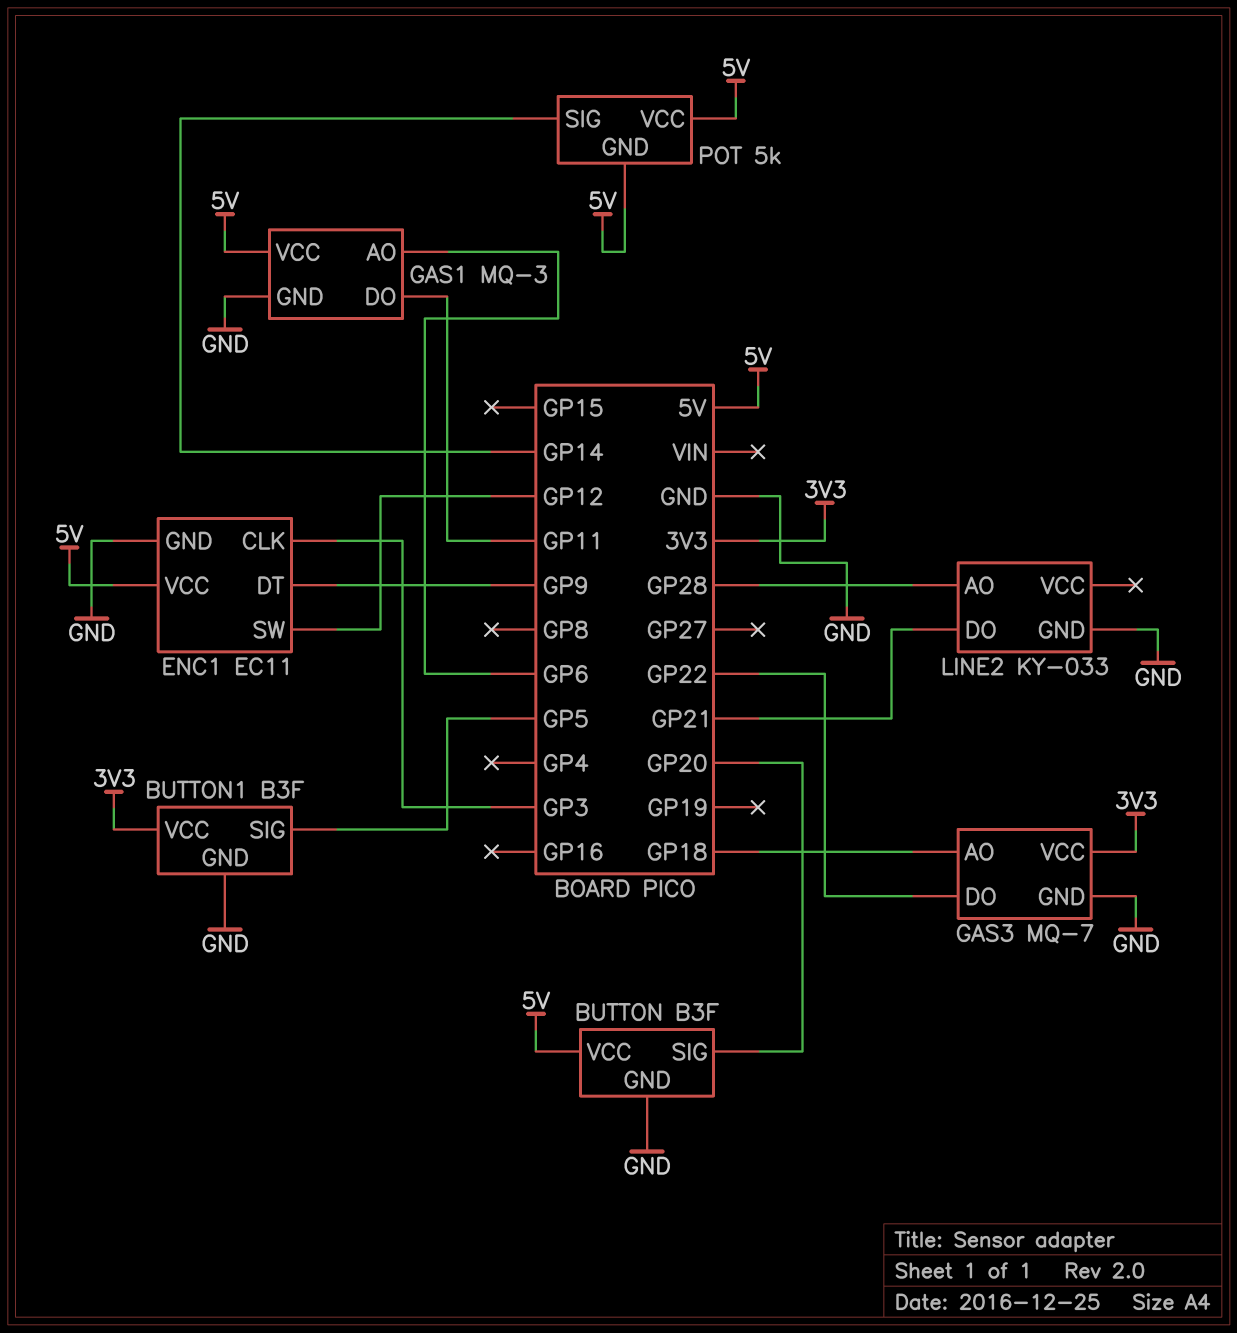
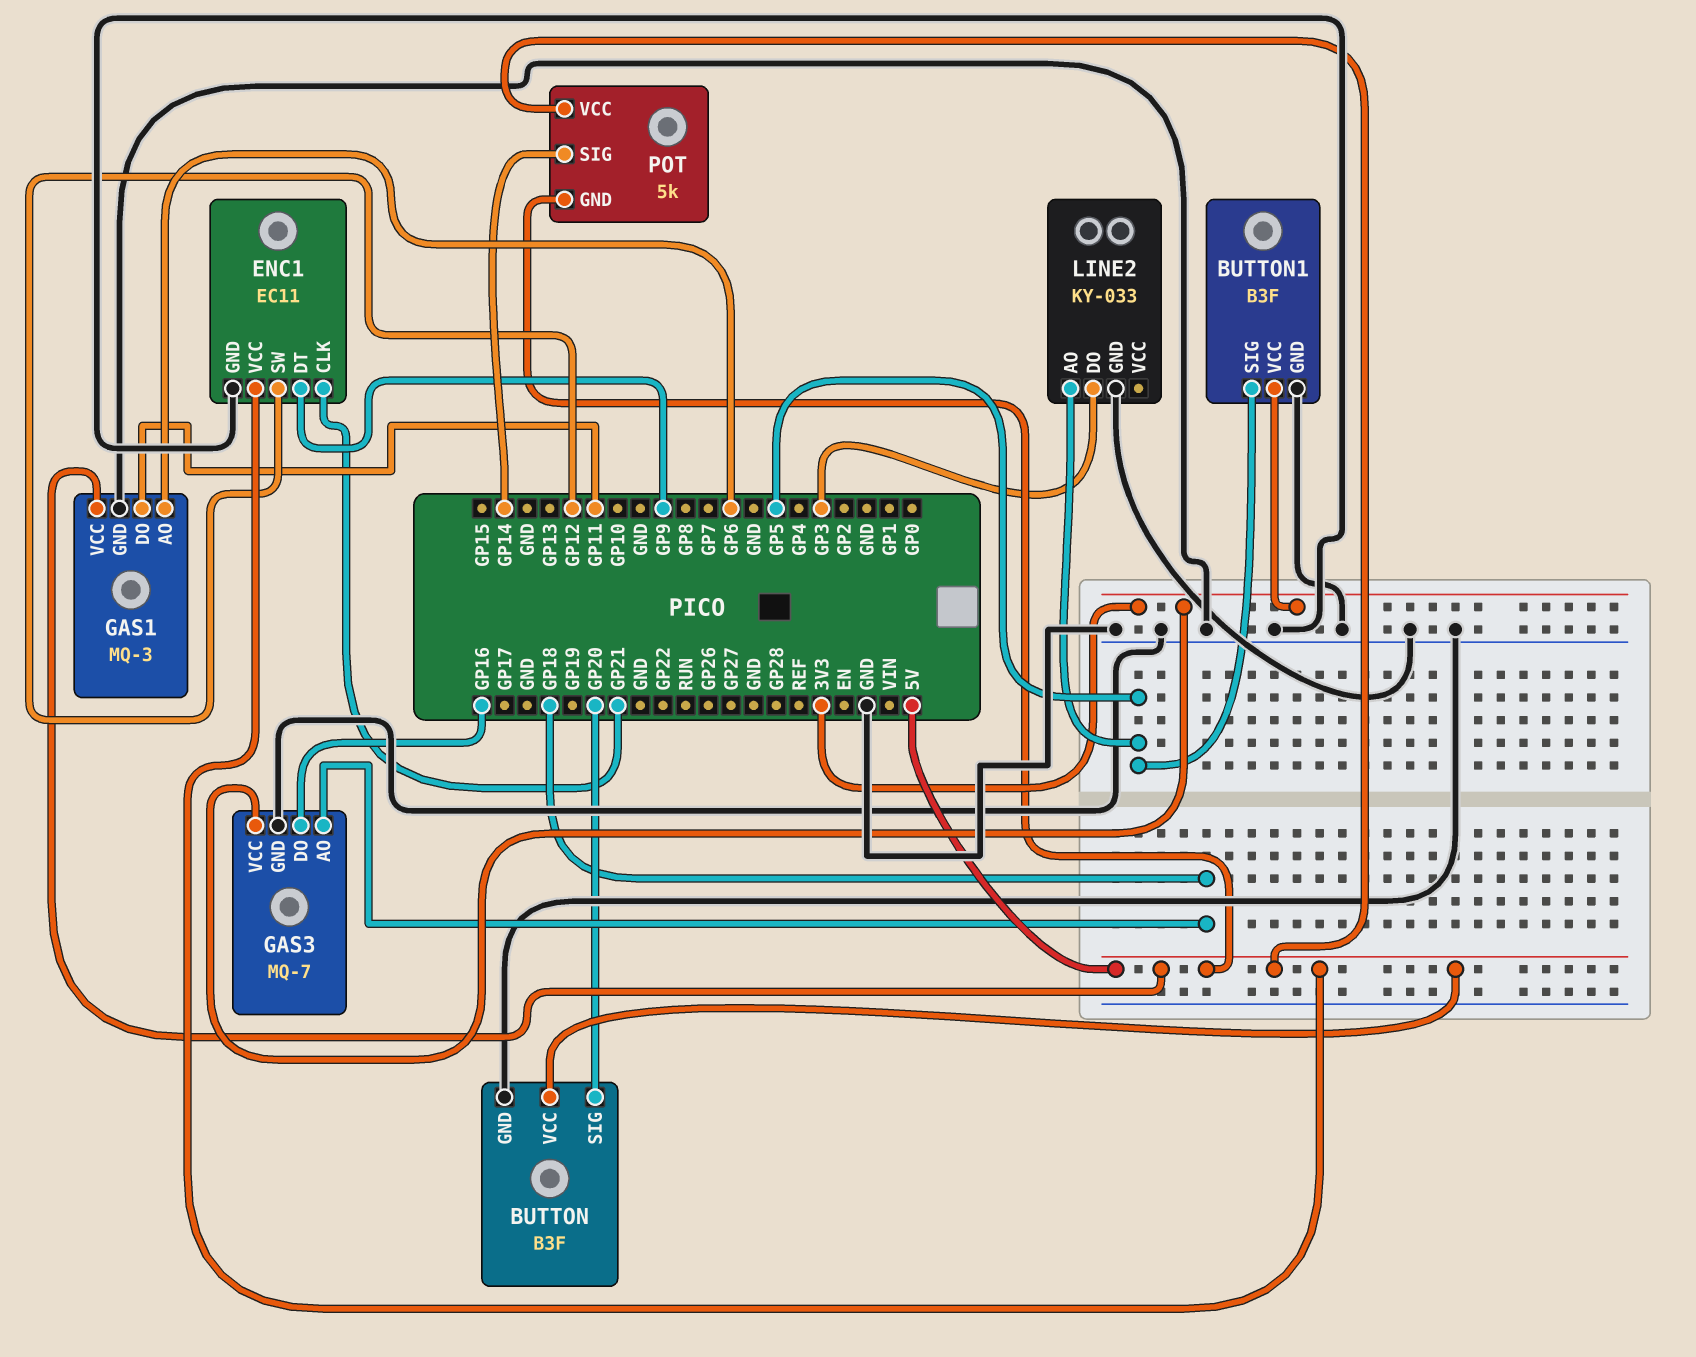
ENC1 pin CLK: GP3 -> GP21
GAS3 pin DO: GP22 -> GP16
LINE2 pin AO: GP28 -> GP5
LINE2 pin DO: GP21 -> GP3

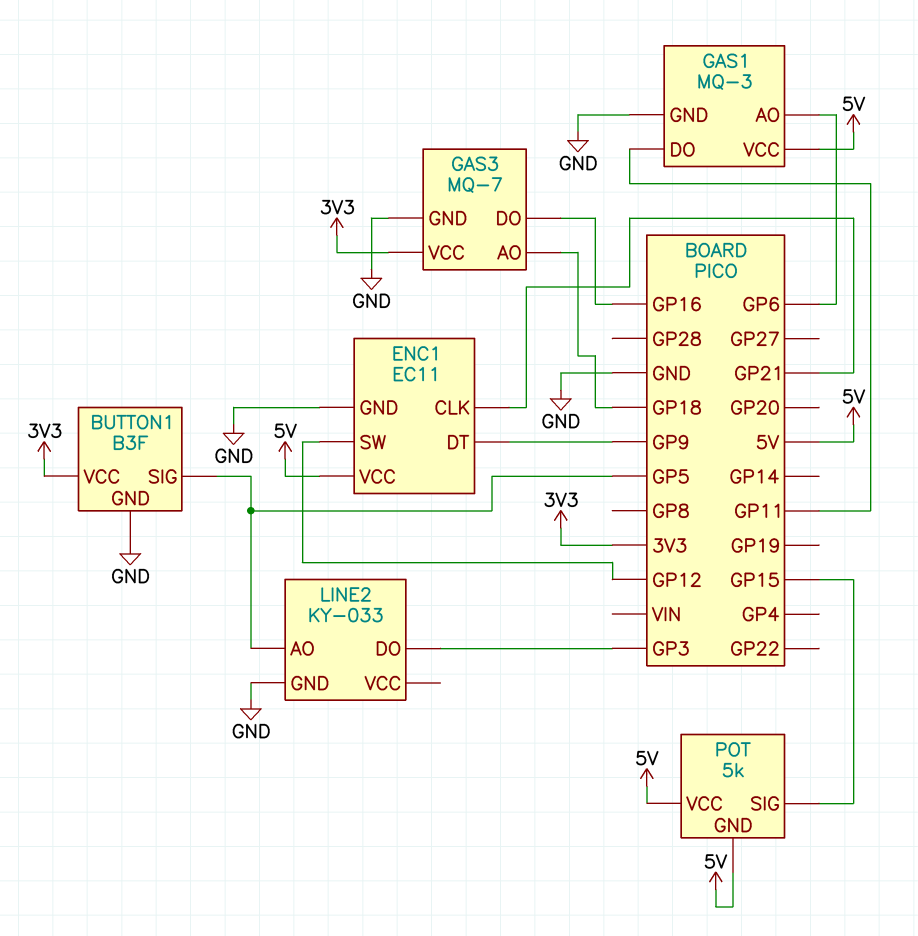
BUTTON: B3F -> none
BUTTON pin GND: GND -> none
BUTTON pin SIG: GP20 -> none
BUTTON pin VCC: 5V -> none
POT pin SIG: GP14 -> GP15

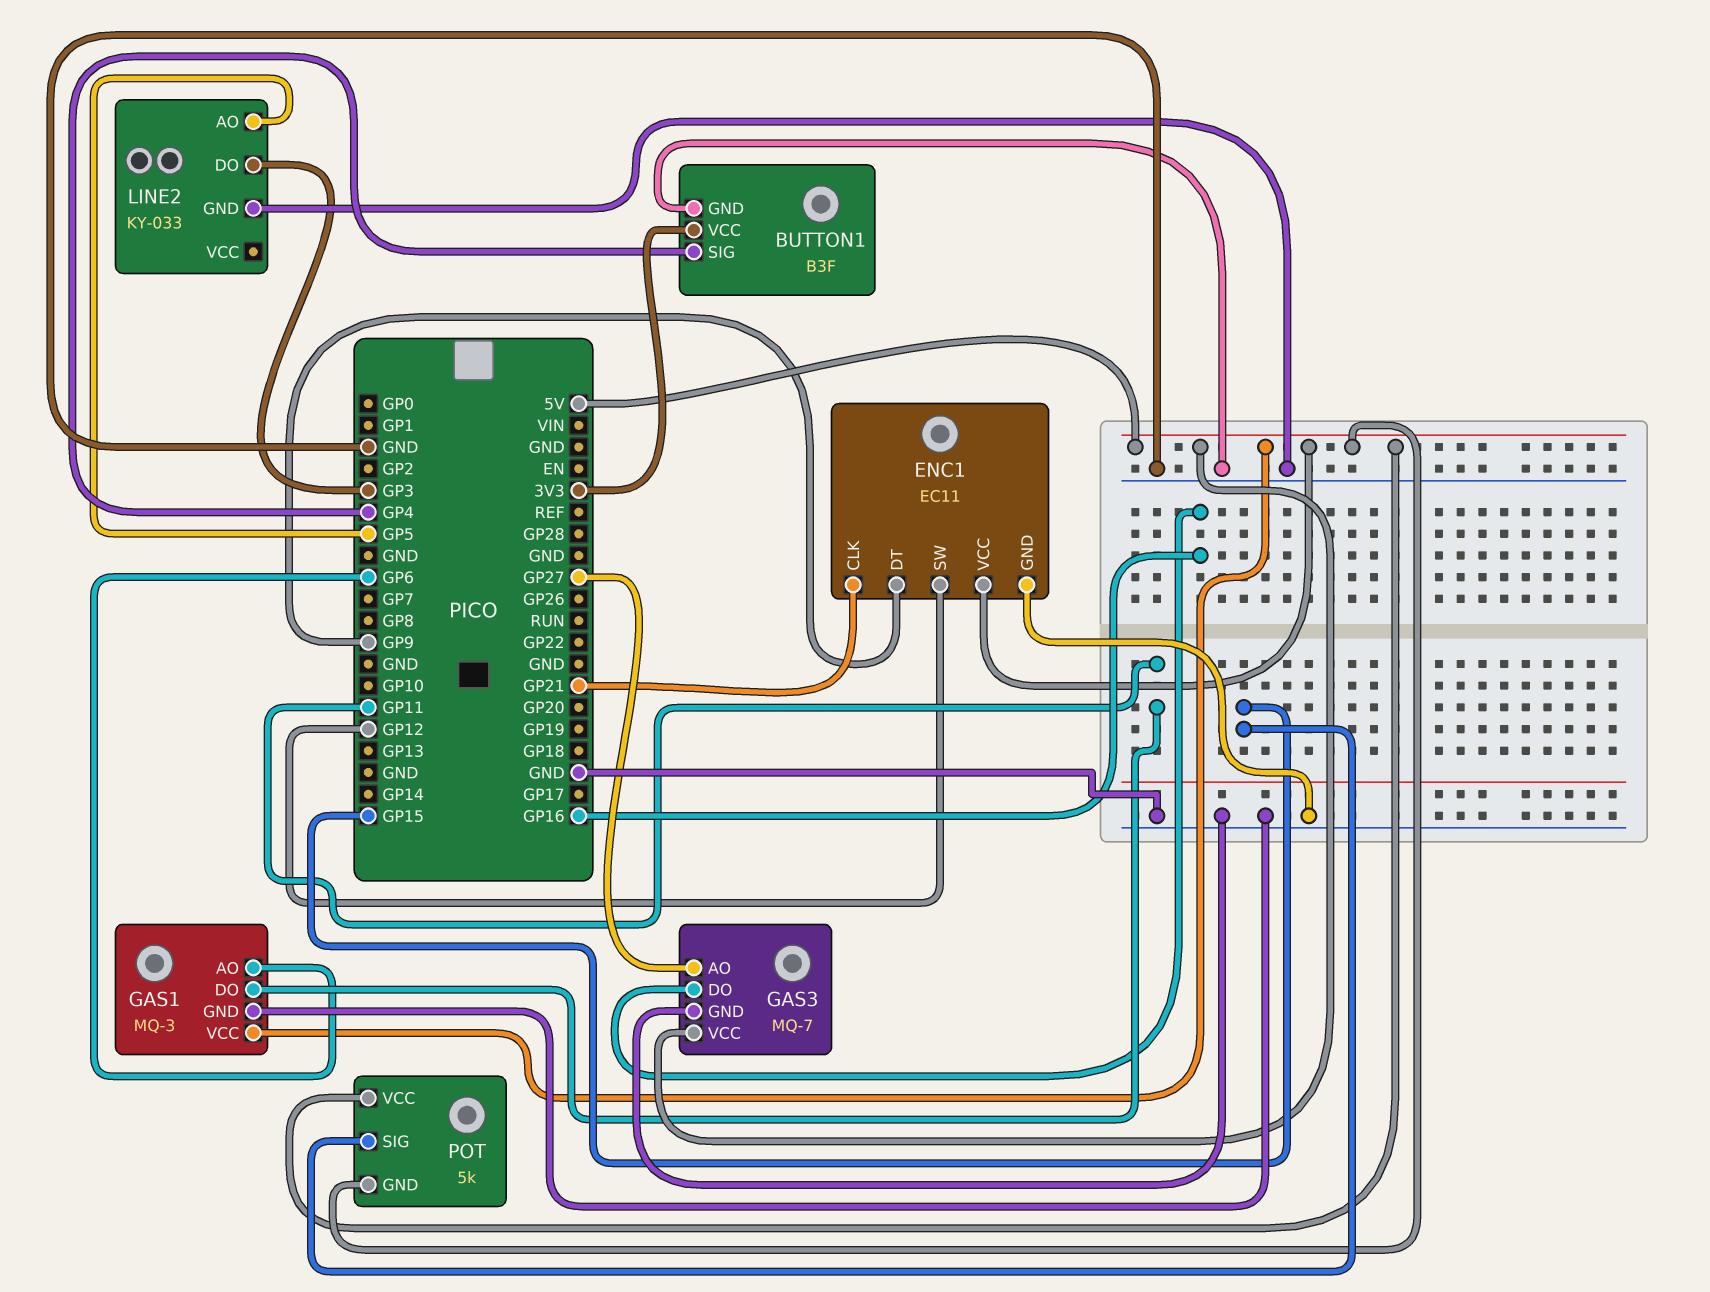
BUTTON1 pin SIG: GP5 -> GP4
GAS3 pin AO: GP18 -> GP27
GAS3 pin VCC: 3V3 -> 5V

